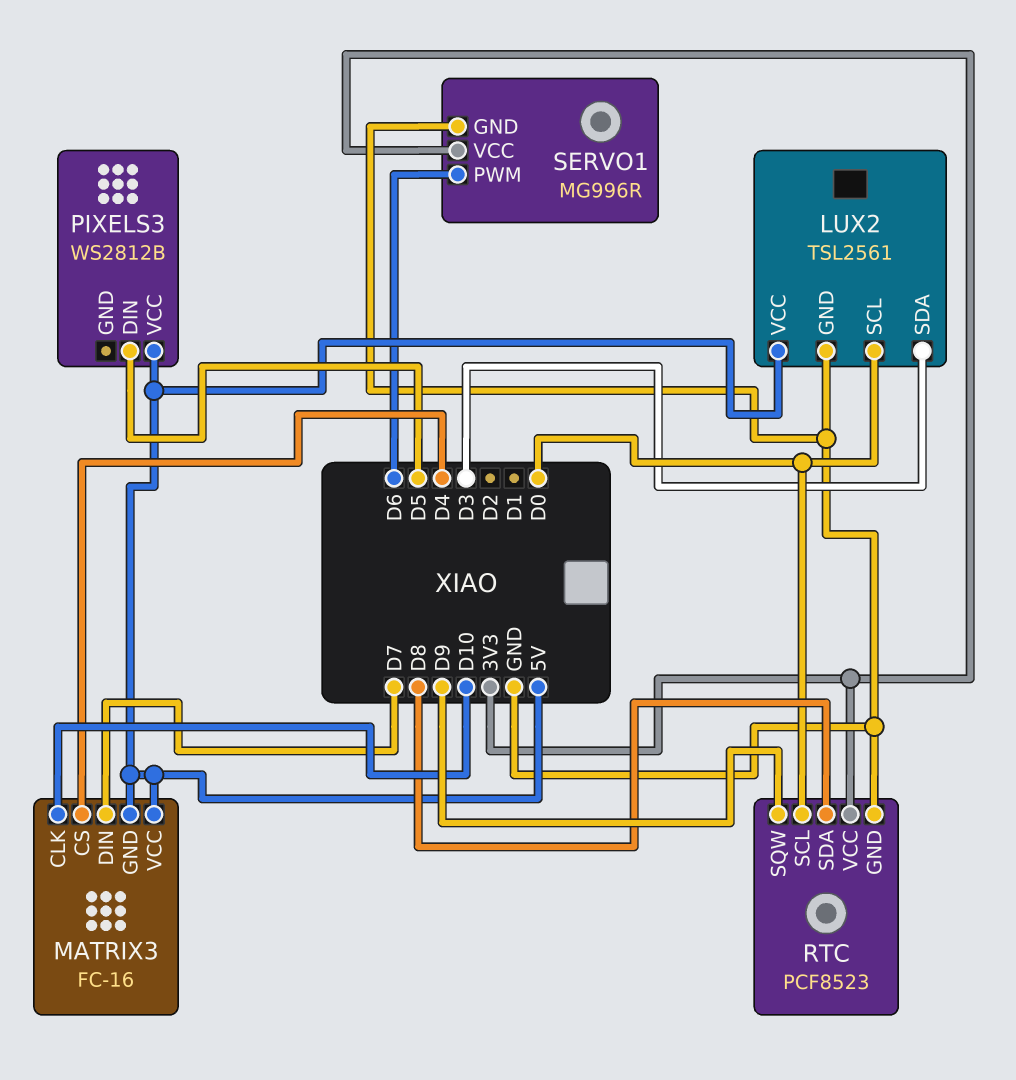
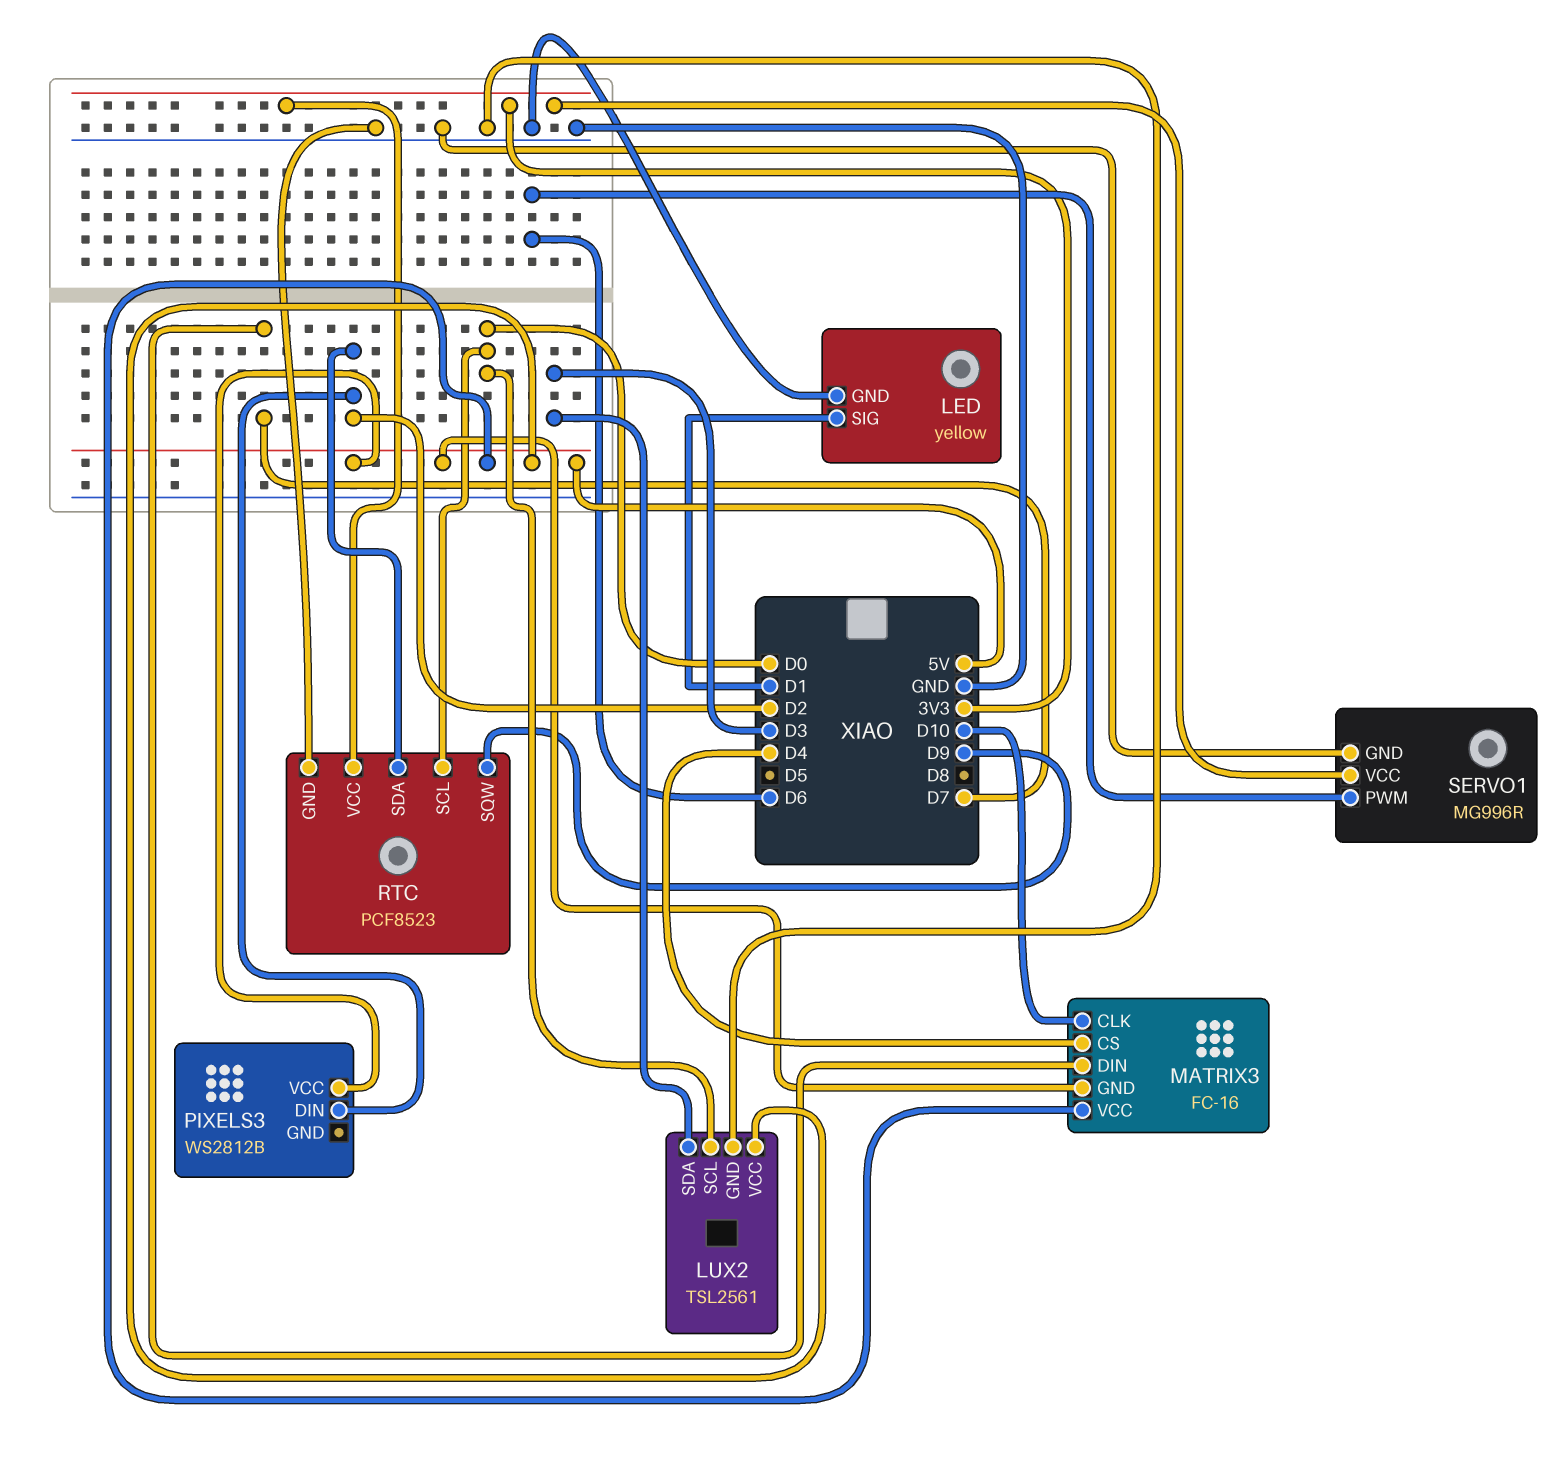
LED: none -> yellow
LED pin GND: none -> GND
LED pin SIG: none -> D1
PIXELS3 pin DIN: D5 -> D2
RTC pin SDA: D8 -> D2

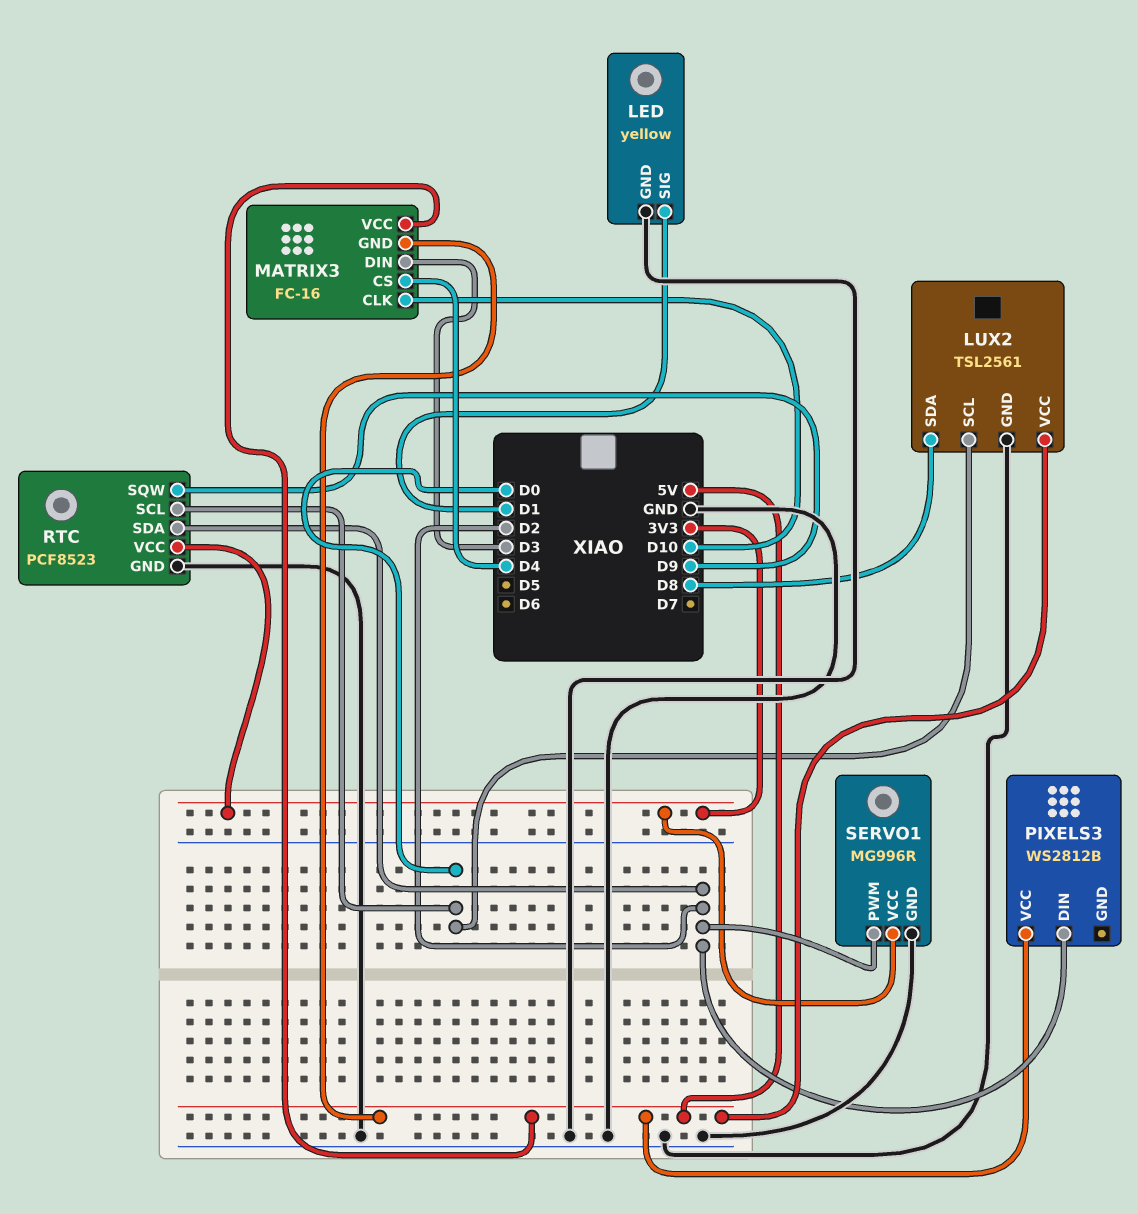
LUX2 pin SDA: D3 -> D8
MATRIX3 pin DIN: D7 -> D3
SERVO1 pin PWM: D6 -> D2

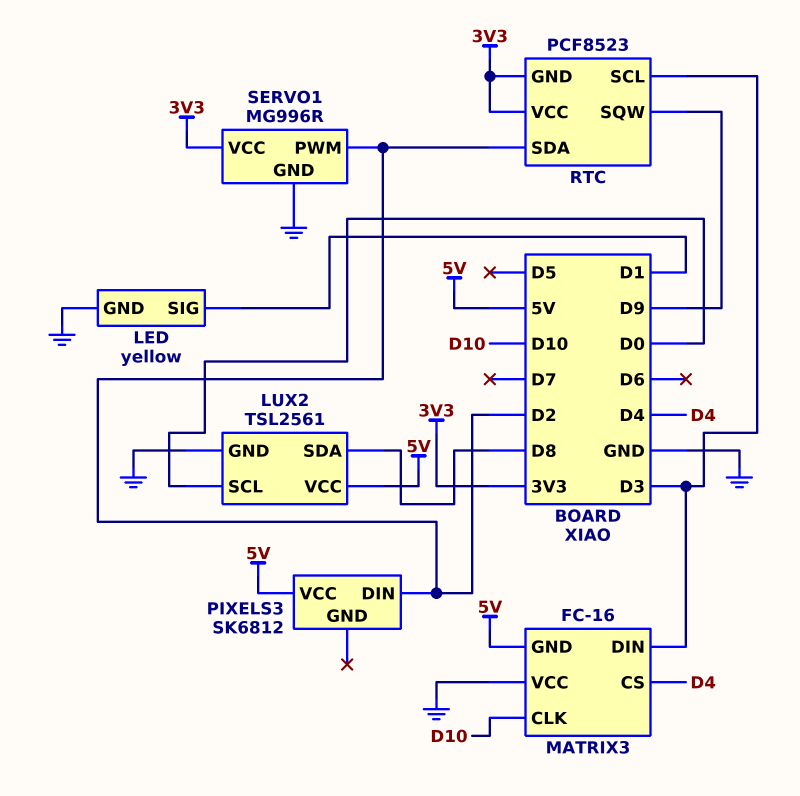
MATRIX3 pin VCC: 5V -> GND
PIXELS3: WS2812B -> SK6812
RTC pin GND: GND -> 3V3
RTC pin SCL: D0 -> D3

